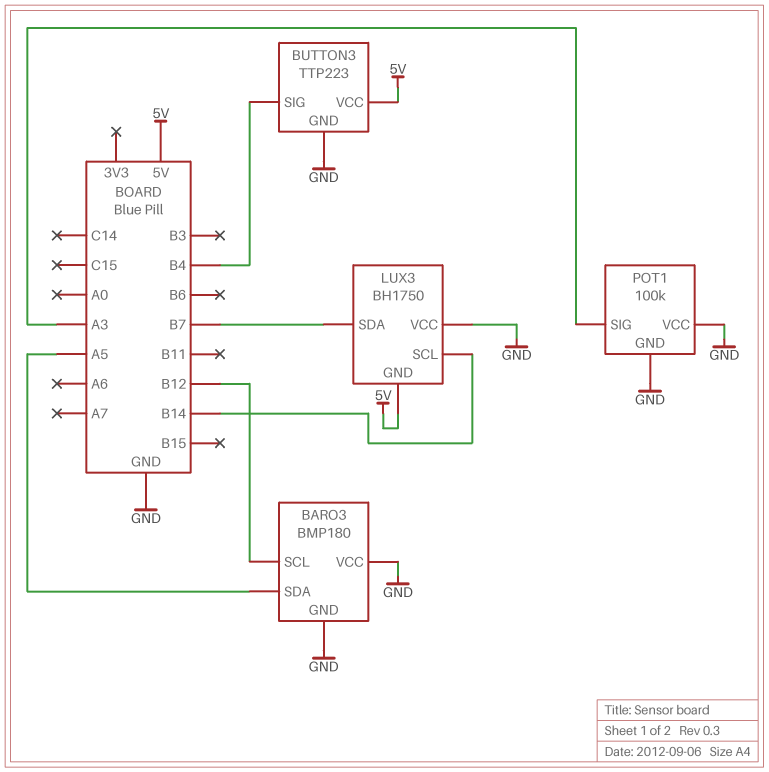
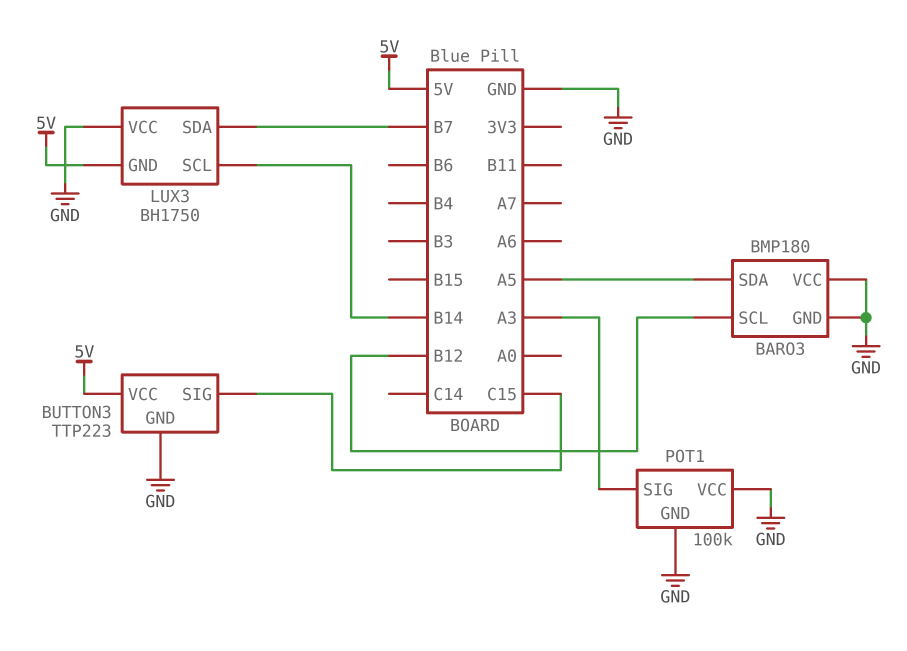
BUTTON3 pin SIG: B4 -> C15

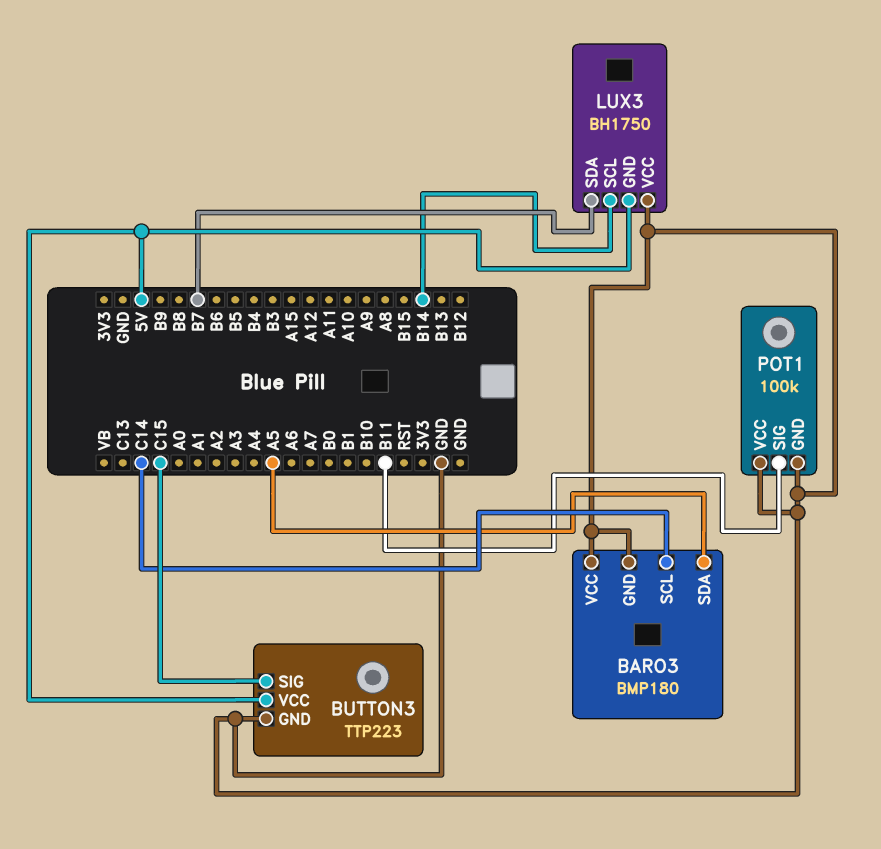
BARO3 pin SCL: B12 -> C14
POT1 pin SIG: A3 -> B11

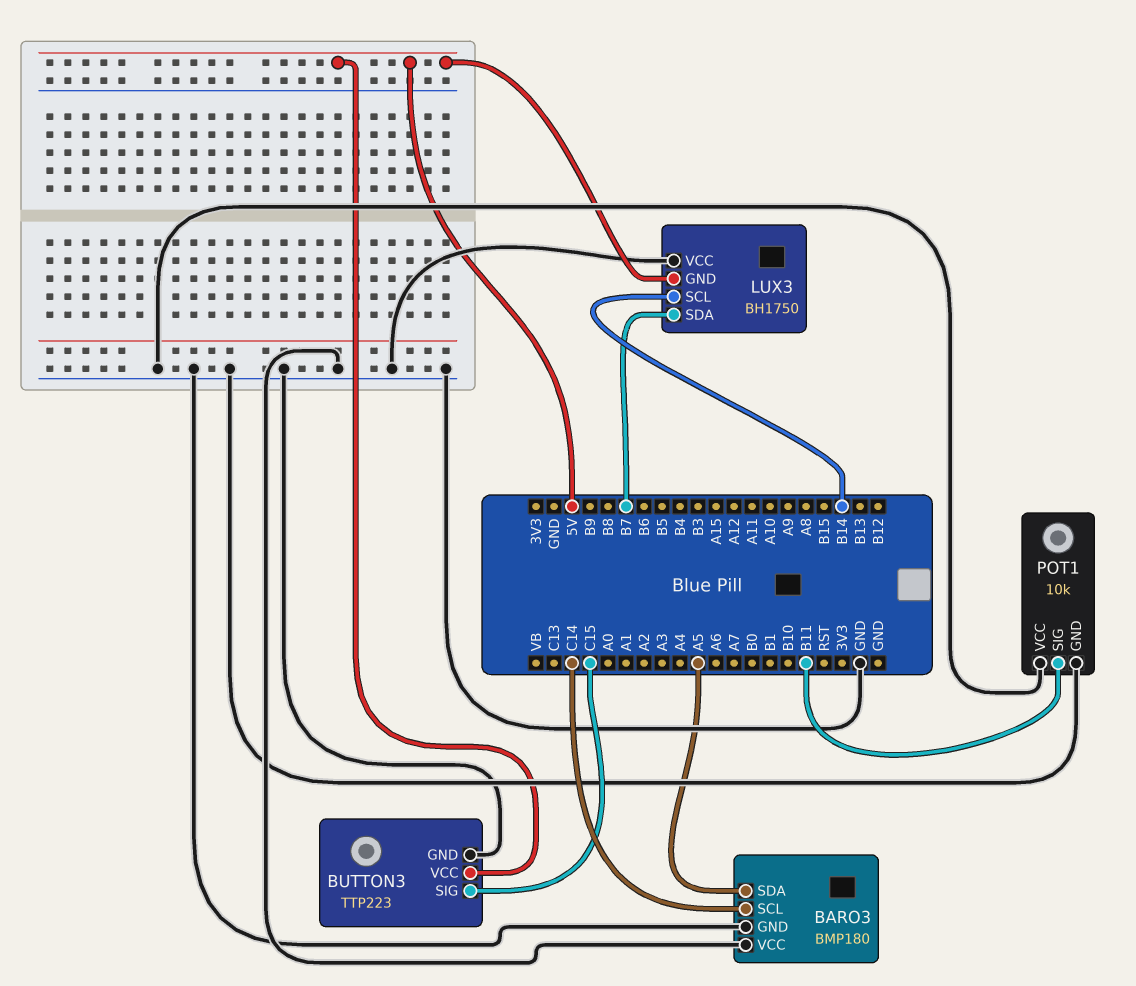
POT1: 100k -> 10k

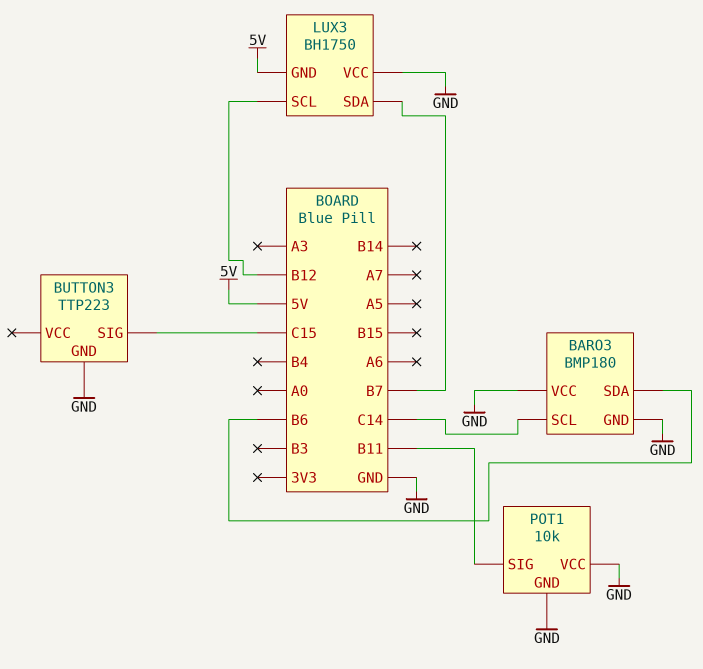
BARO3 pin SDA: A5 -> B6
BUTTON3 pin VCC: 5V -> none
LUX3 pin SCL: B14 -> B12

